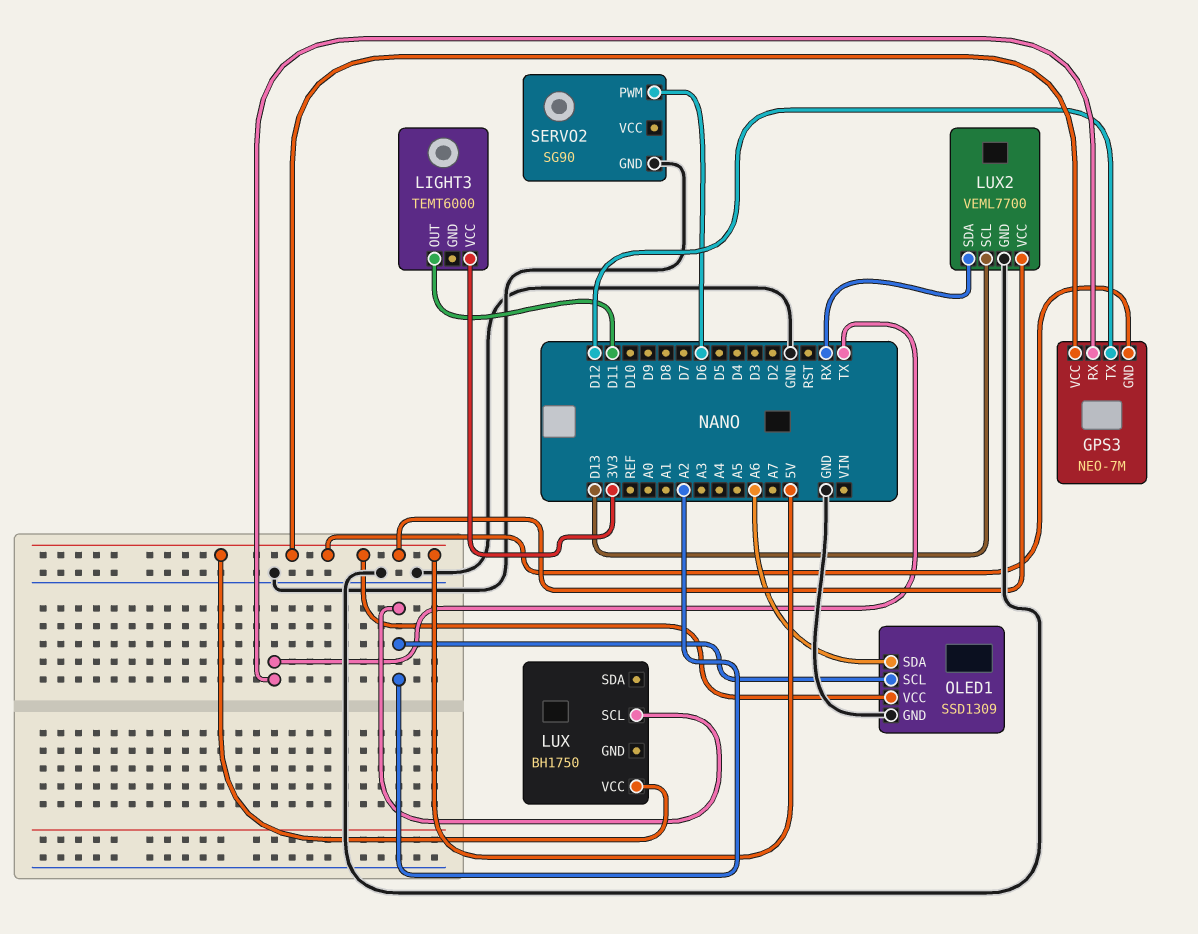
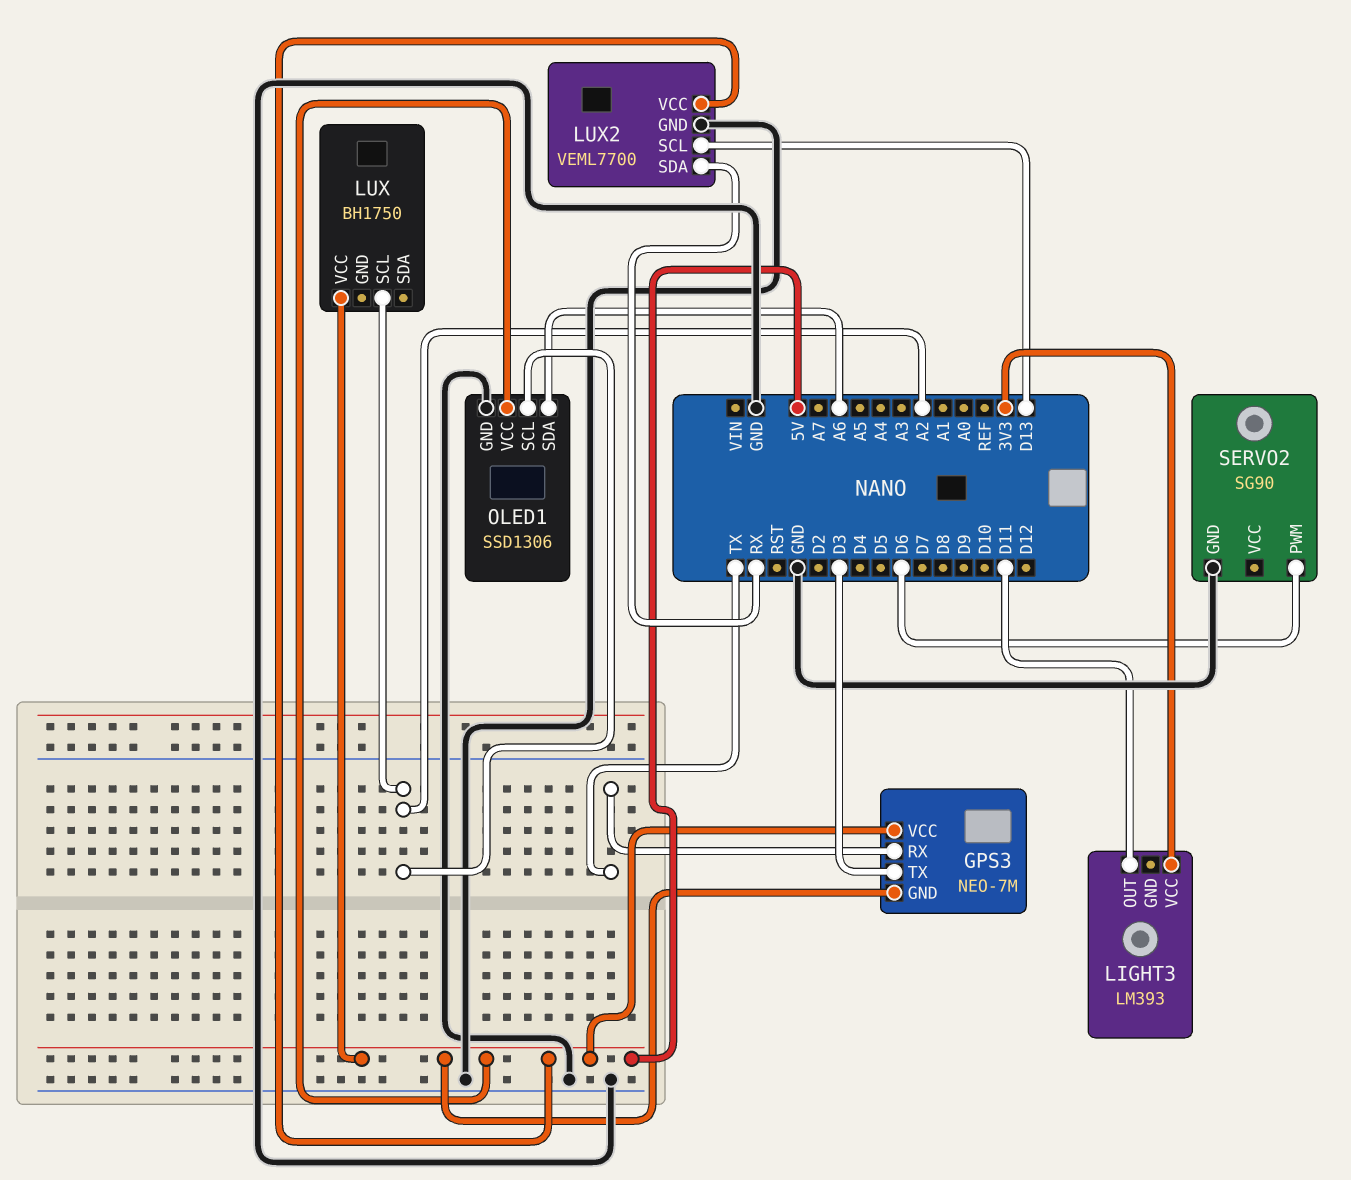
GPS3 pin TX: D12 -> D3
LIGHT3: TEMT6000 -> LM393
OLED1: SSD1309 -> SSD1306

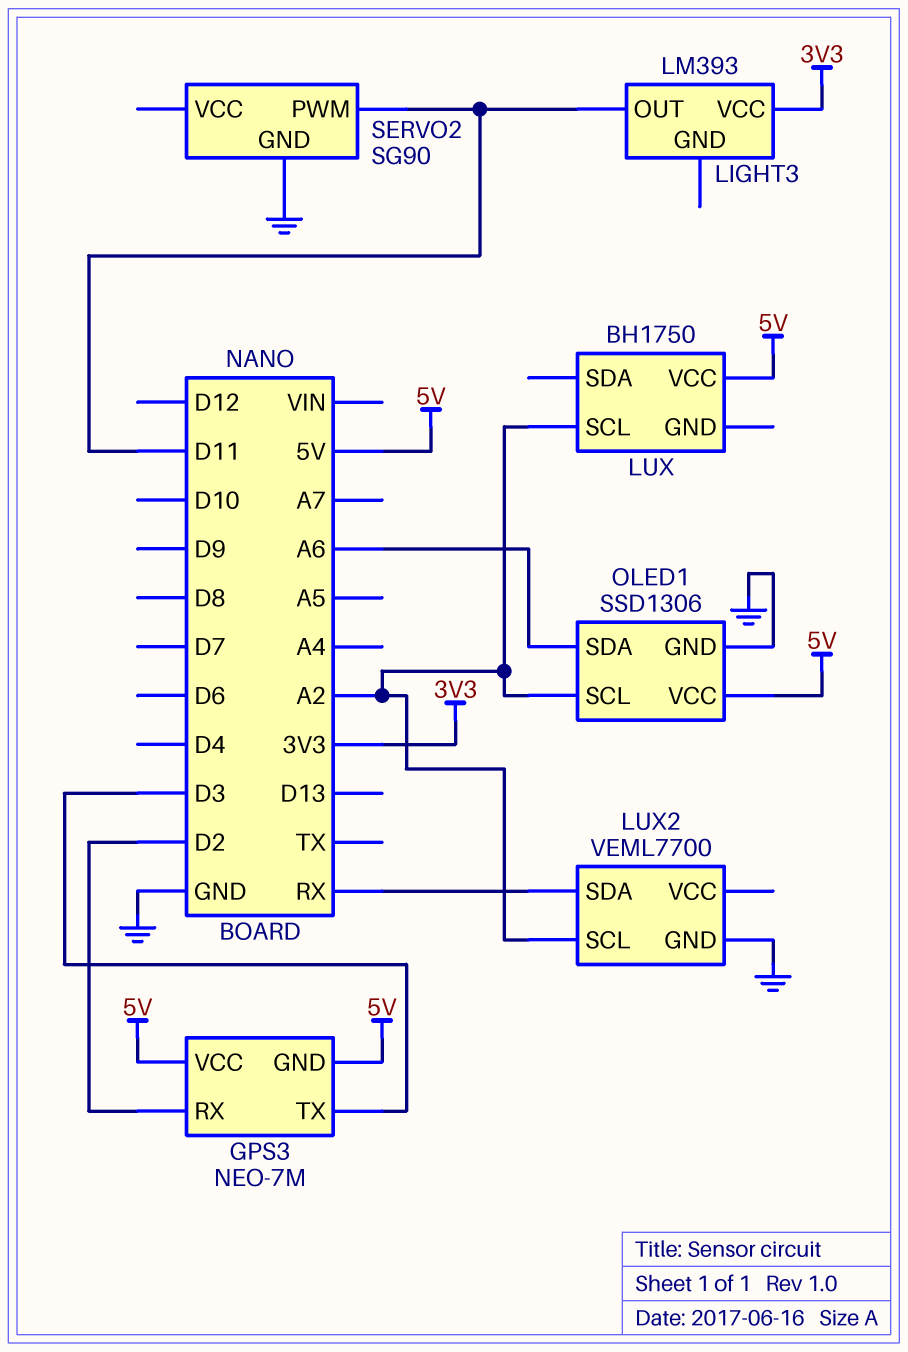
GPS3 pin RX: TX -> D2
LUX2 pin SCL: D13 -> A2
LUX2 pin VCC: 5V -> none
SERVO2 pin PWM: D6 -> D11

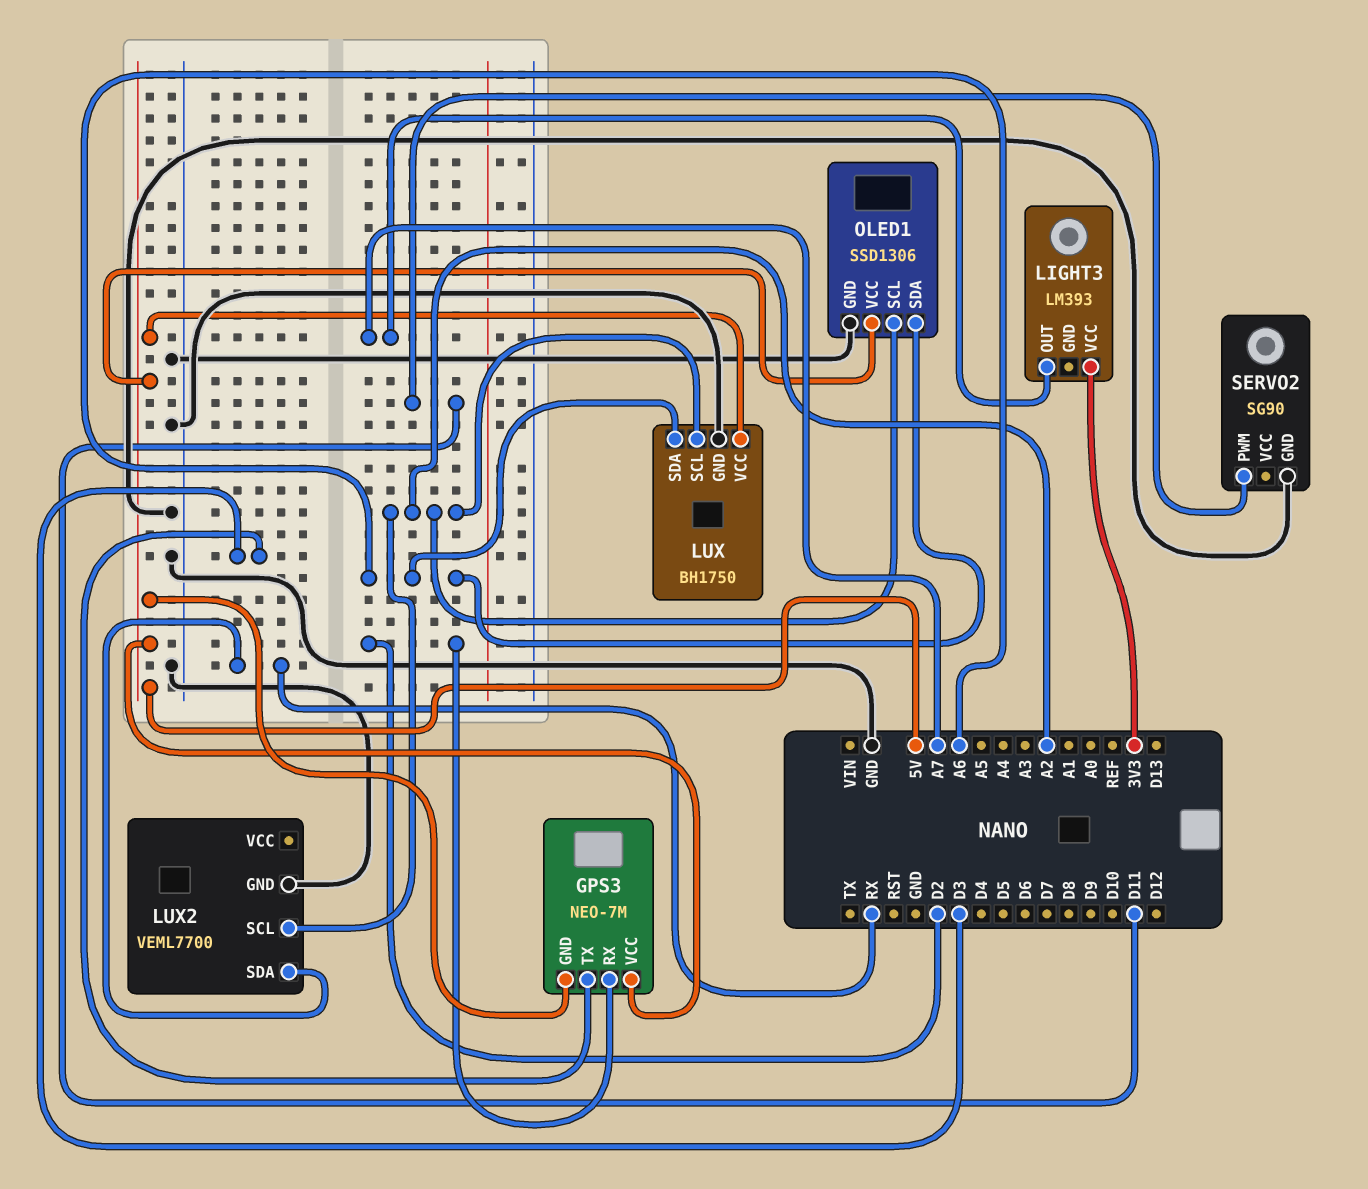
LIGHT3 pin OUT: D11 -> A7
LUX pin GND: none -> GND
LUX pin SDA: none -> A6

